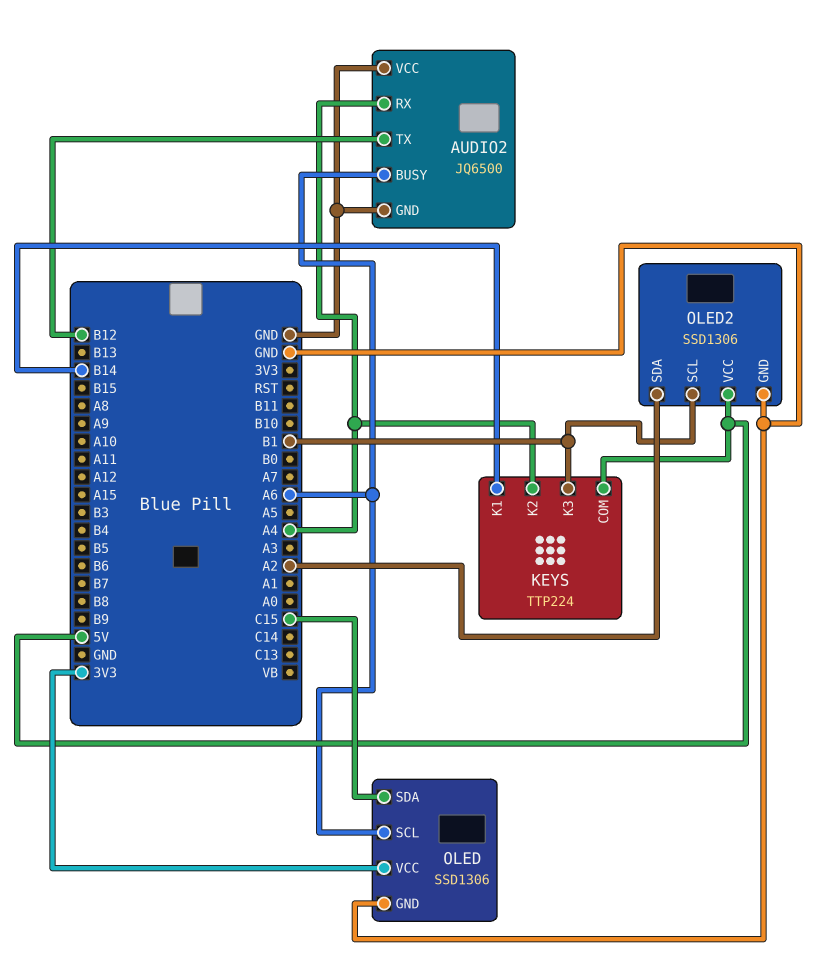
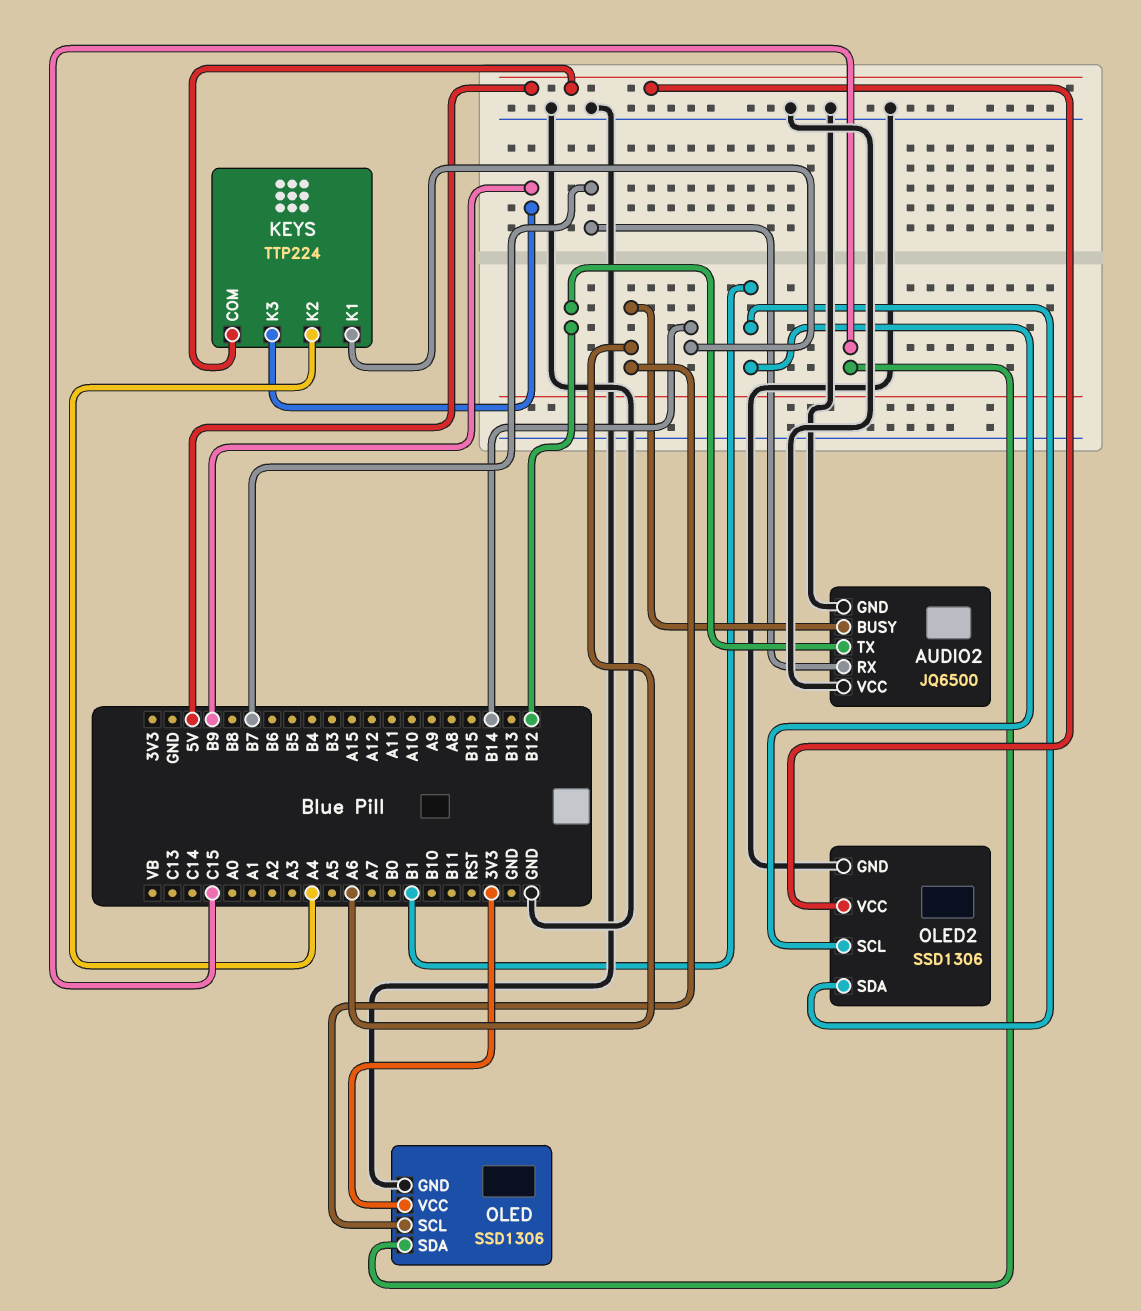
AUDIO2 pin RX: A4 -> B7
KEYS pin K3: B1 -> B9
OLED2 pin SDA: A2 -> B1

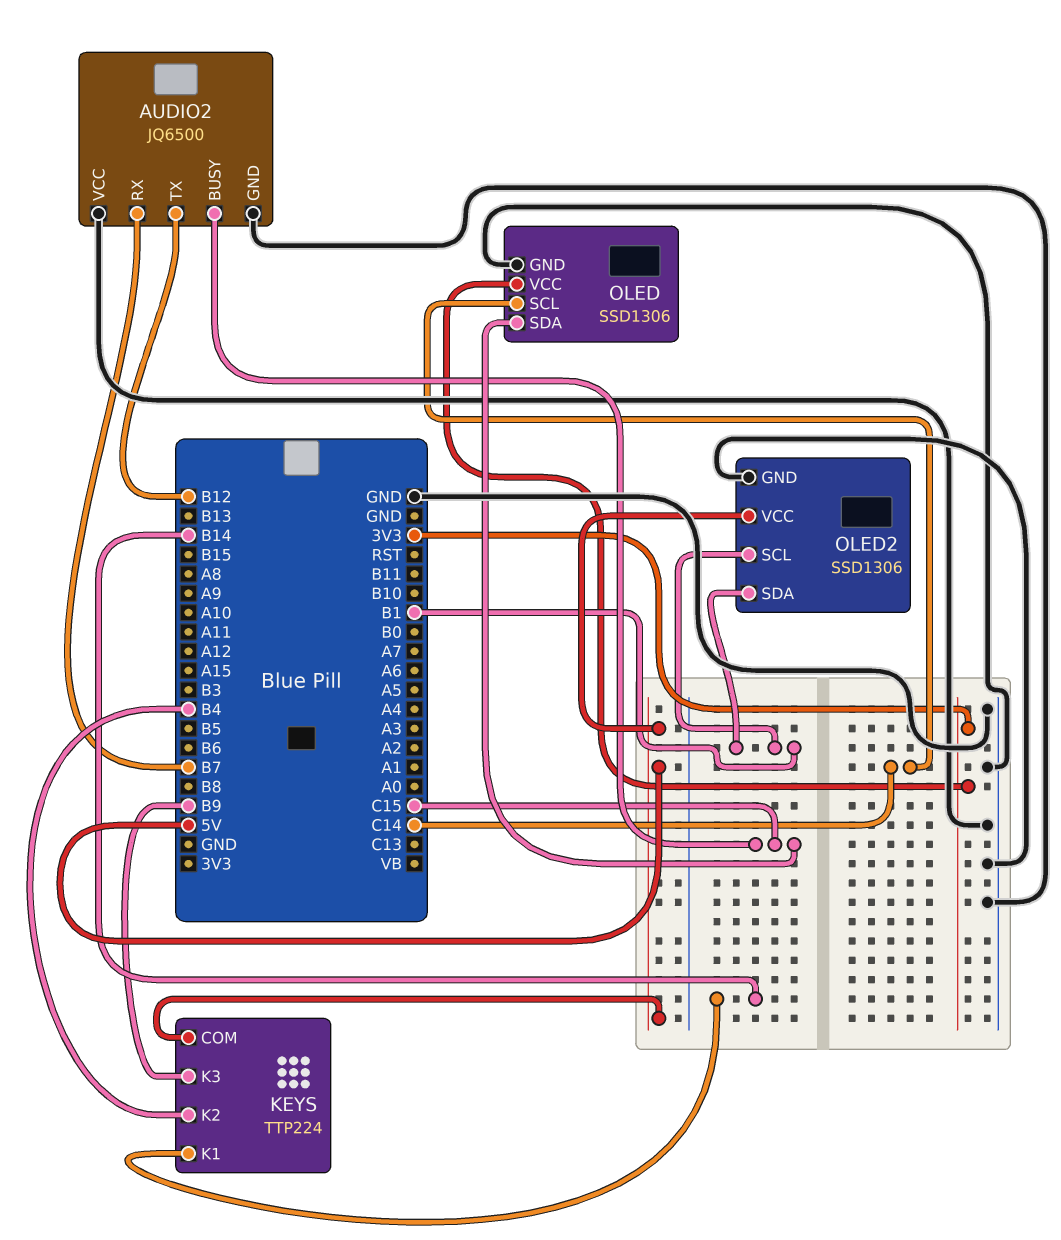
AUDIO2 pin BUSY: A6 -> C15
KEYS pin K2: A4 -> B4
OLED pin SCL: A6 -> C14

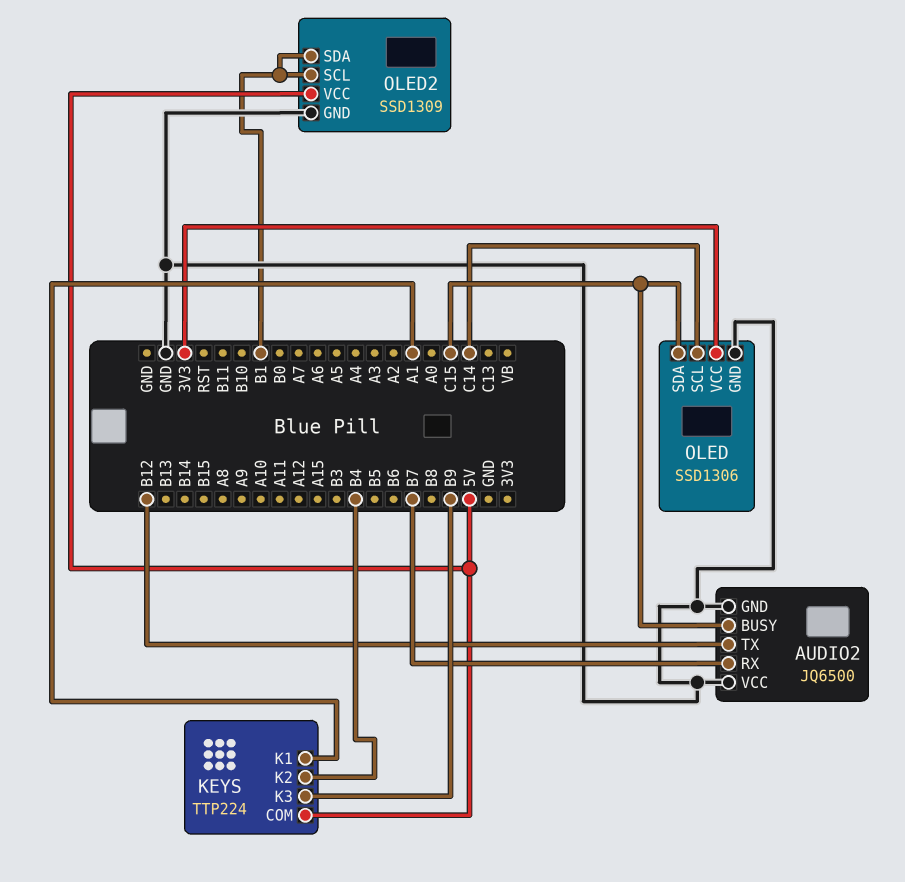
KEYS pin K1: B14 -> A1
OLED2: SSD1306 -> SSD1309

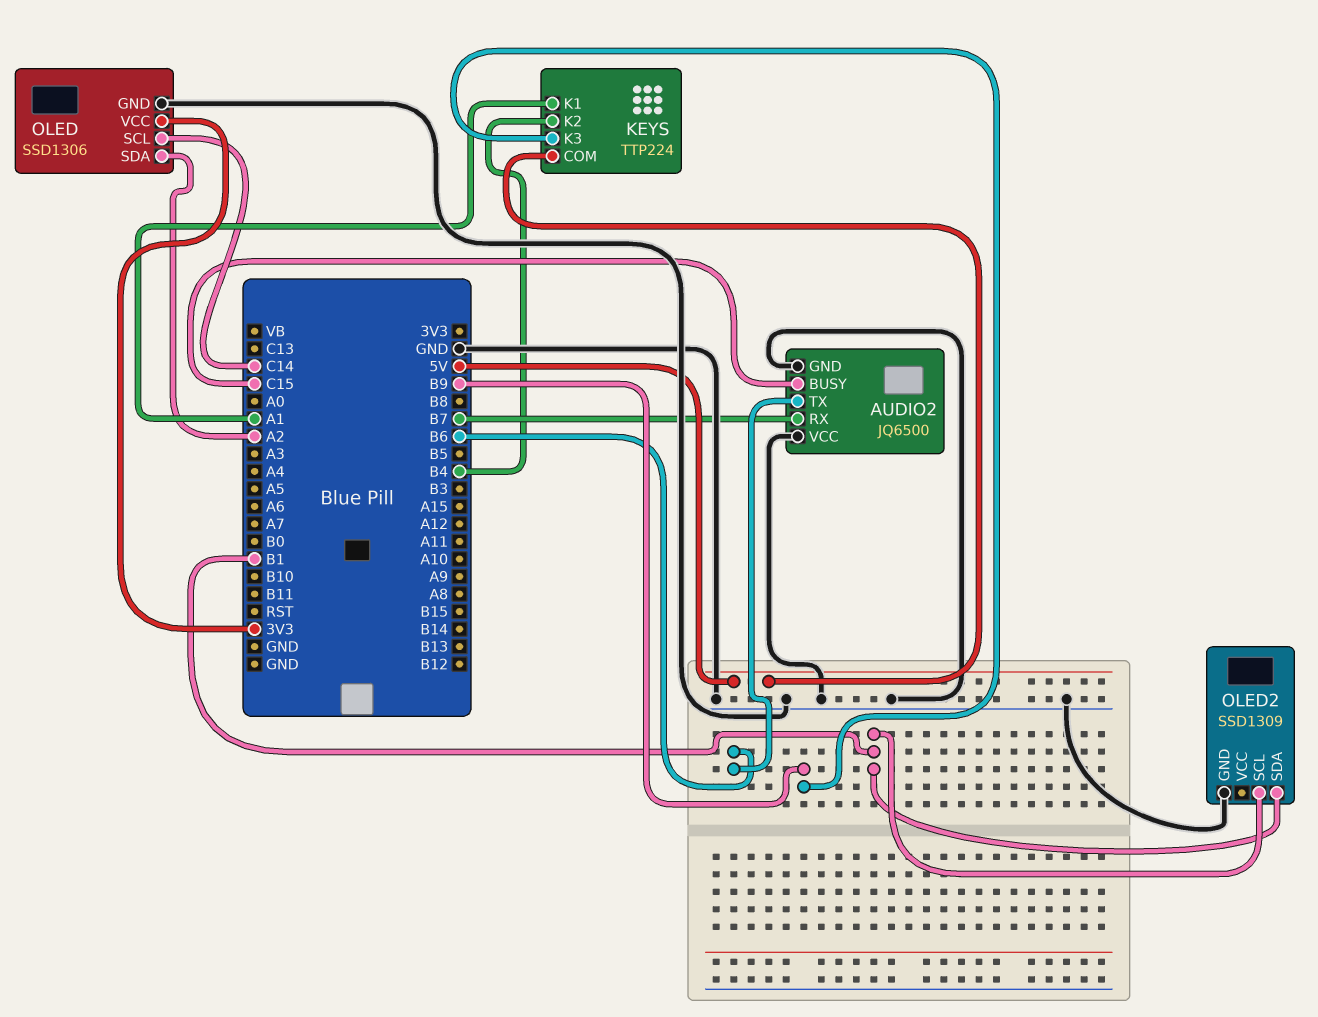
AUDIO2 pin TX: B12 -> B6
OLED pin SDA: C15 -> A2
OLED2 pin VCC: 5V -> none

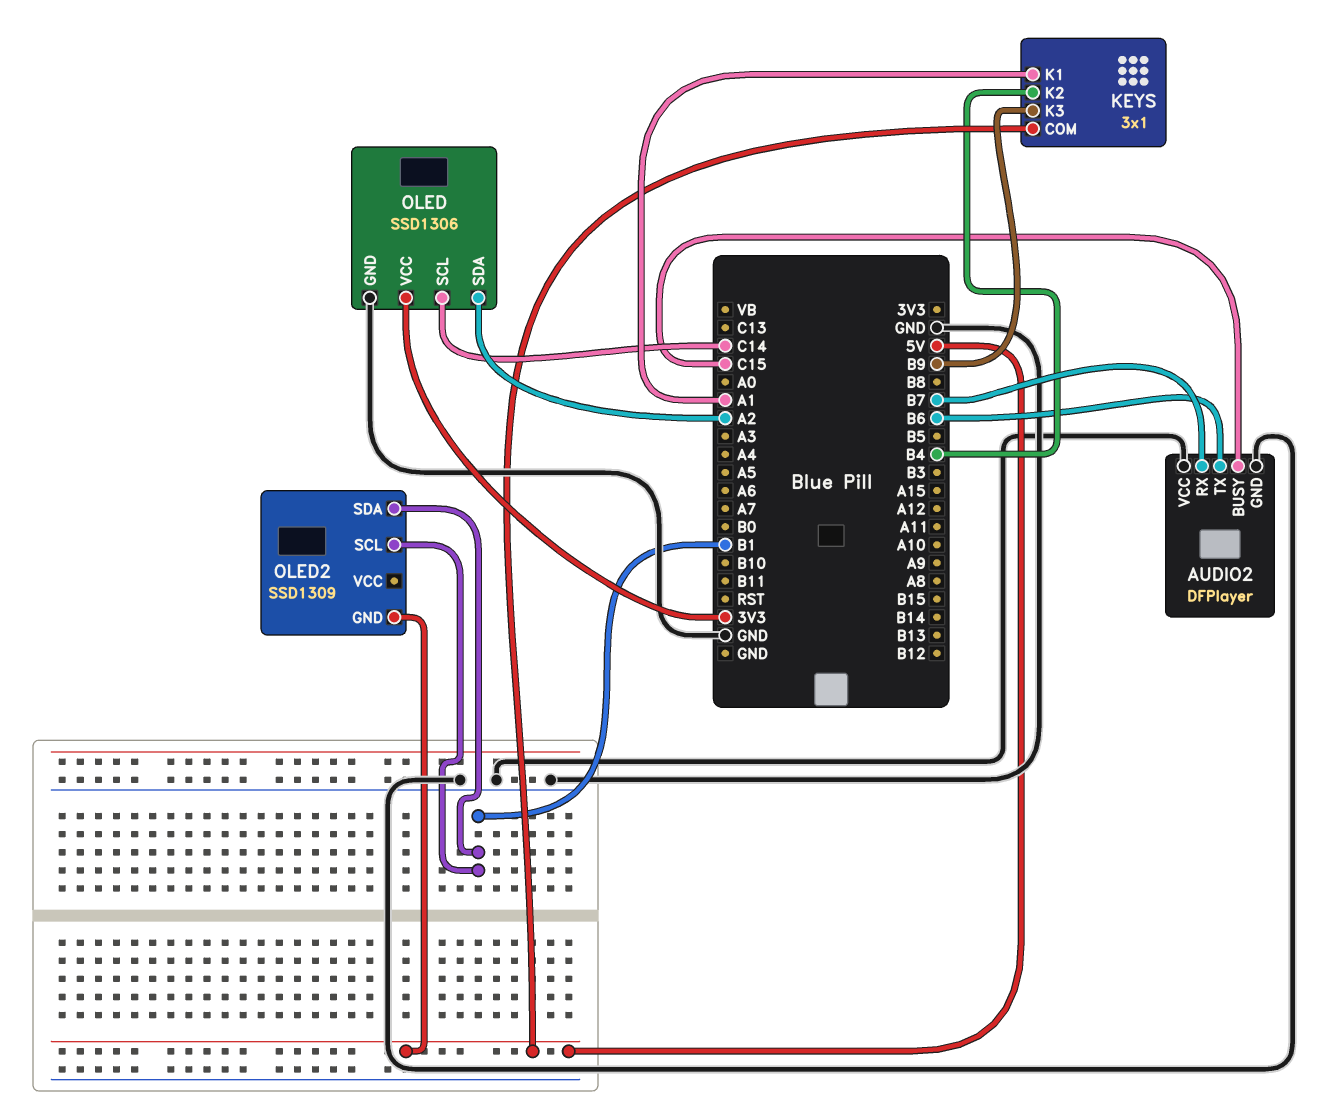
AUDIO2: JQ6500 -> DFPlayer
KEYS: TTP224 -> 3x1
OLED2 pin GND: GND -> 5V

